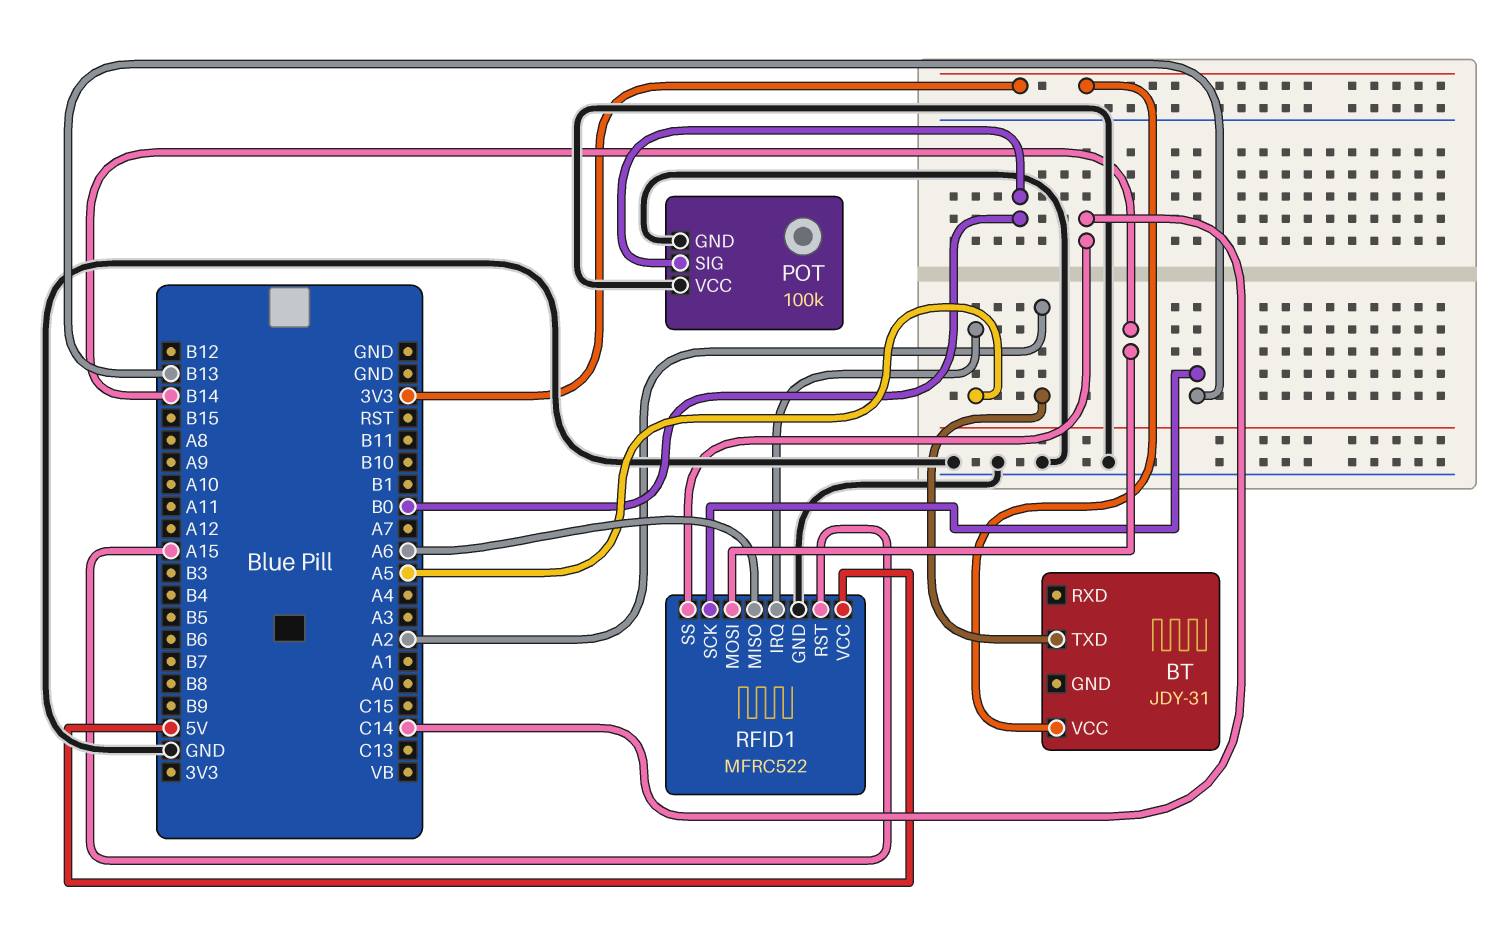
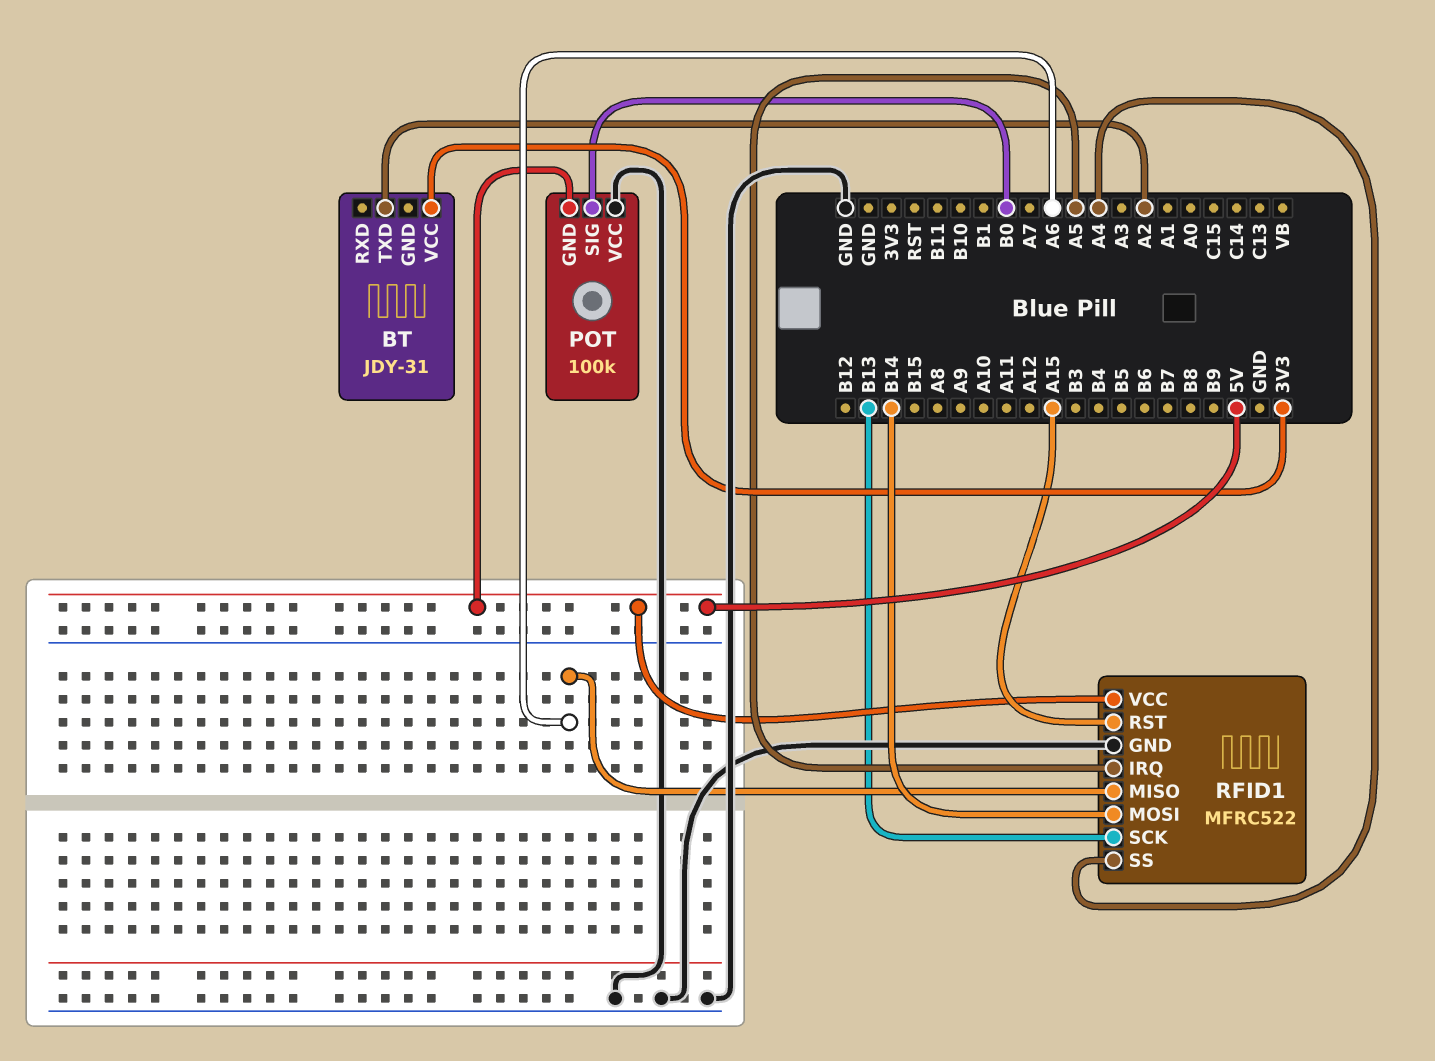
POT pin GND: GND -> 5V
RFID1 pin SS: C14 -> A4

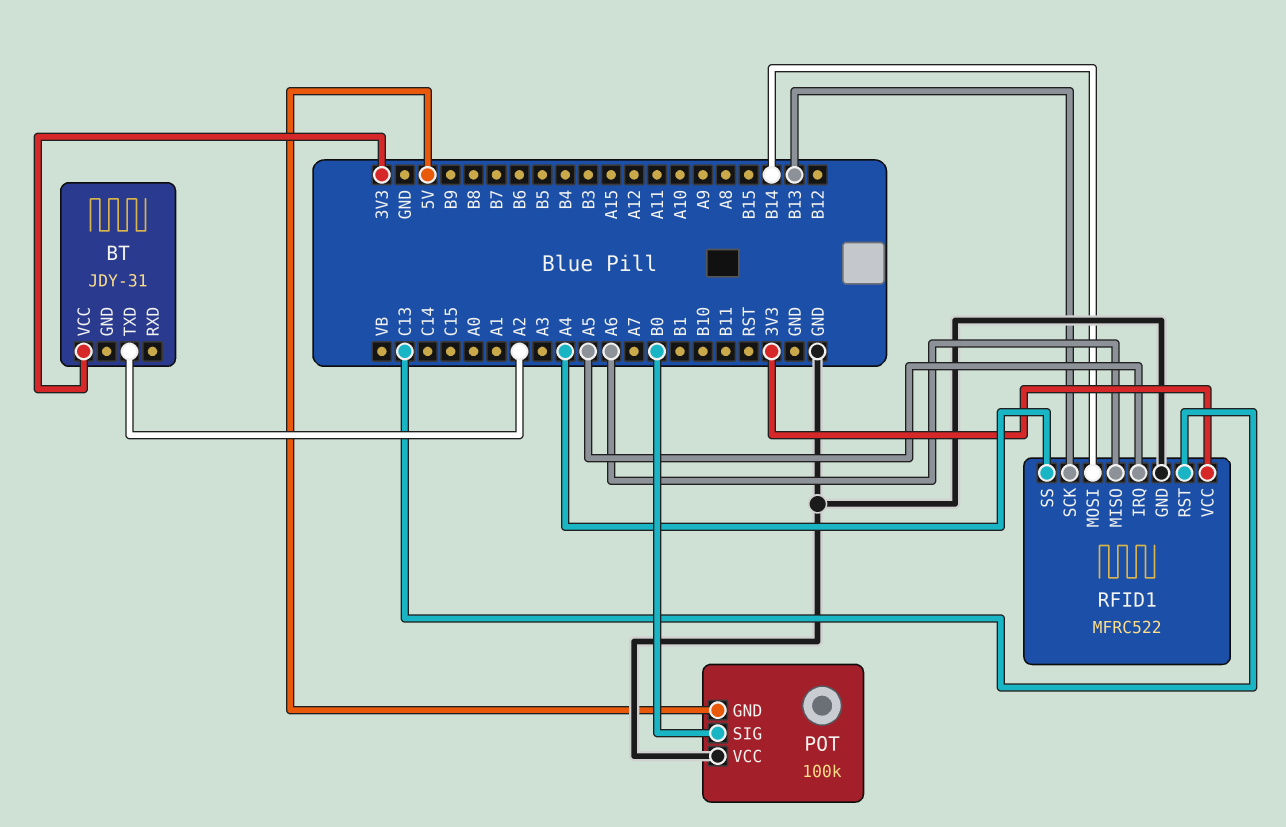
RFID1 pin RST: A15 -> C13
RFID1 pin VCC: 5V -> 3V3

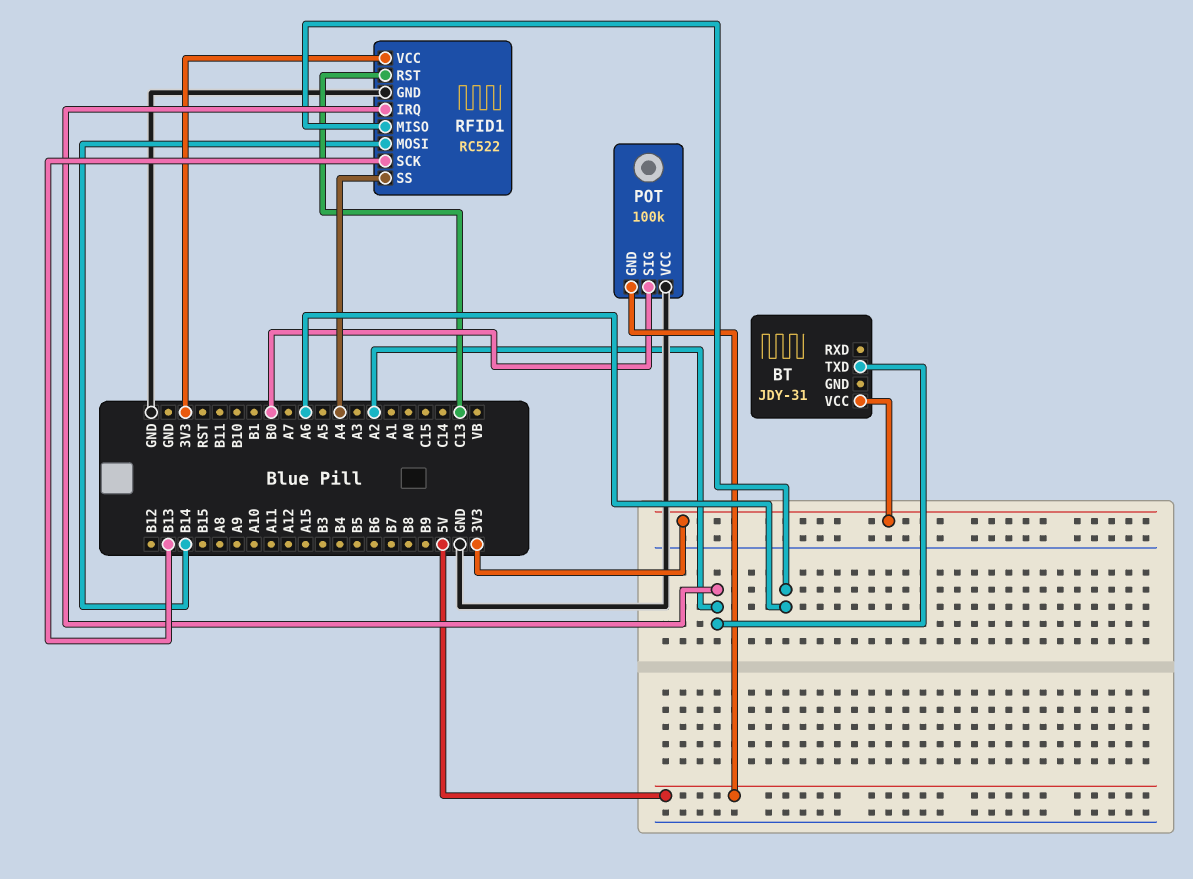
RFID1: MFRC522 -> RC522
RFID1 pin IRQ: A5 -> A2

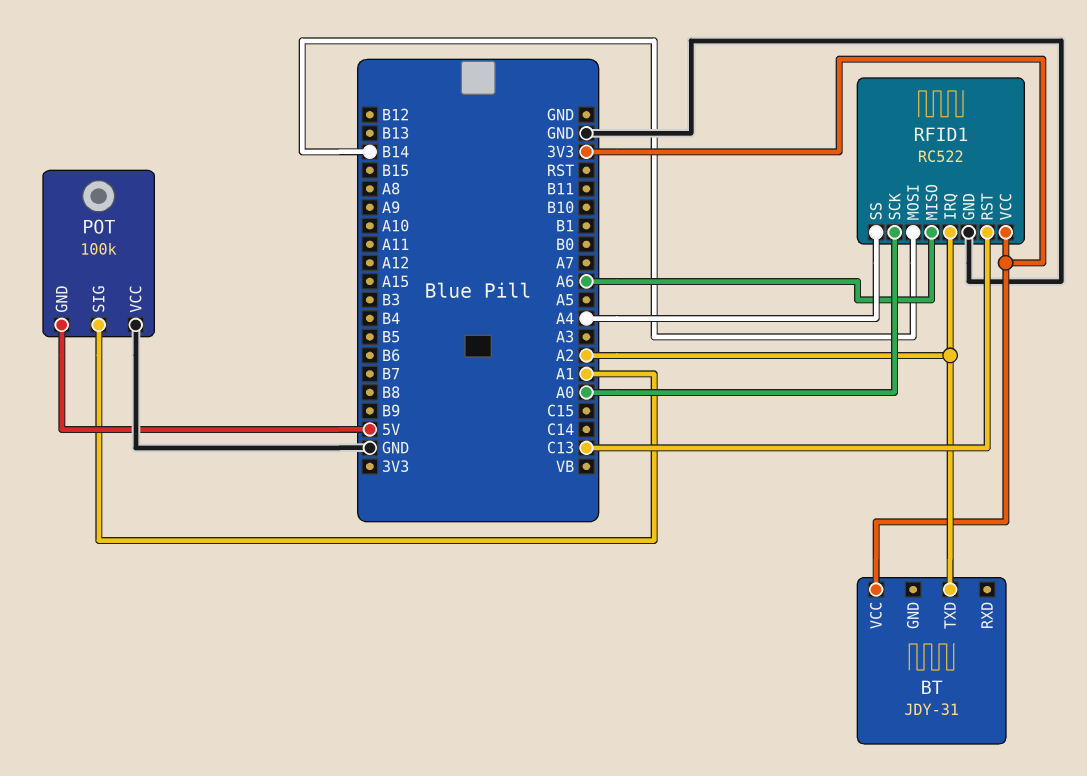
POT pin SIG: B0 -> A1
RFID1 pin SCK: B13 -> A0

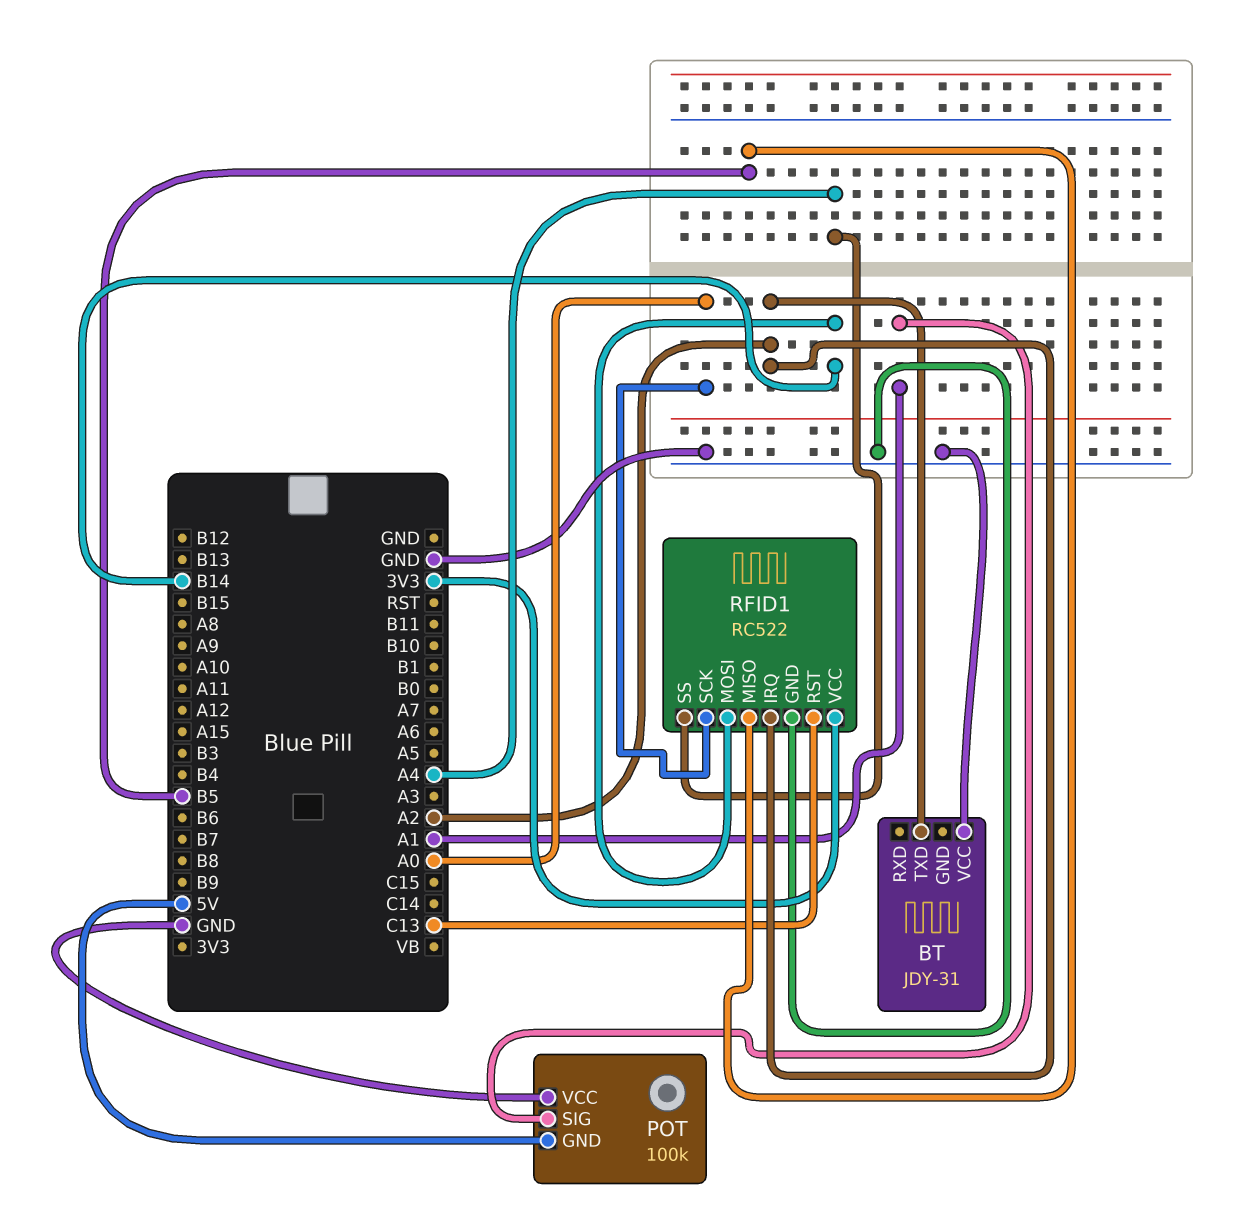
BT pin VCC: 3V3 -> GND
RFID1 pin MISO: A6 -> B5

